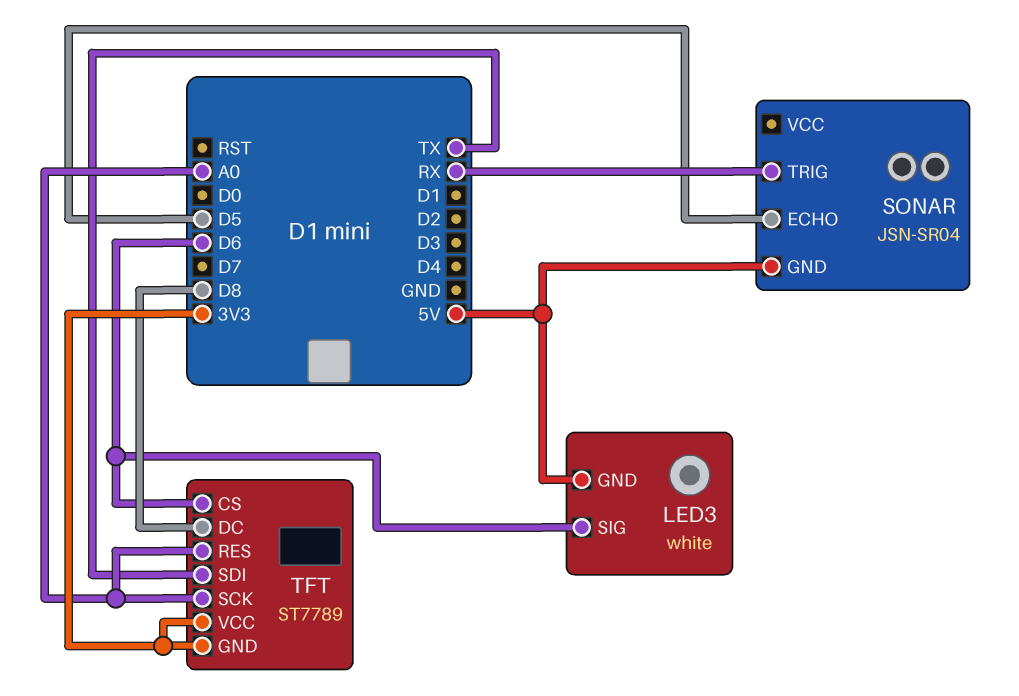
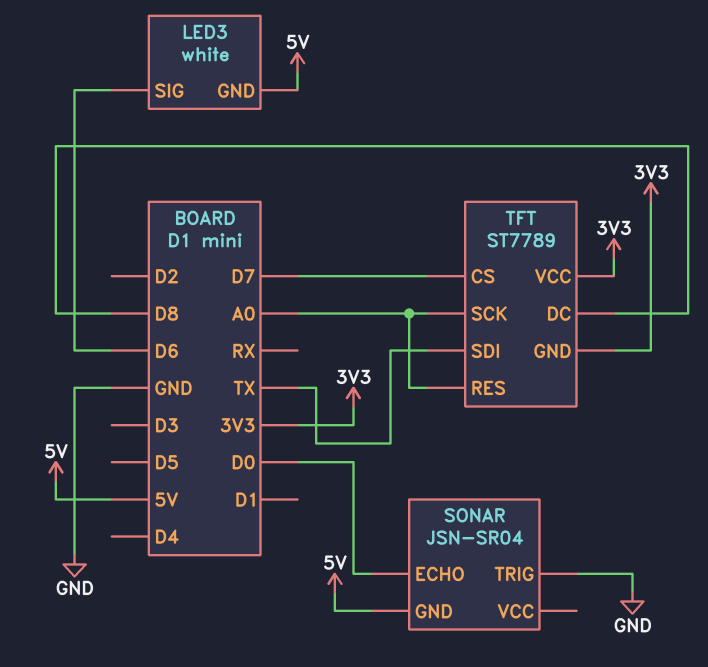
SONAR pin ECHO: D5 -> D0
SONAR pin TRIG: RX -> GND
TFT pin CS: D6 -> D7

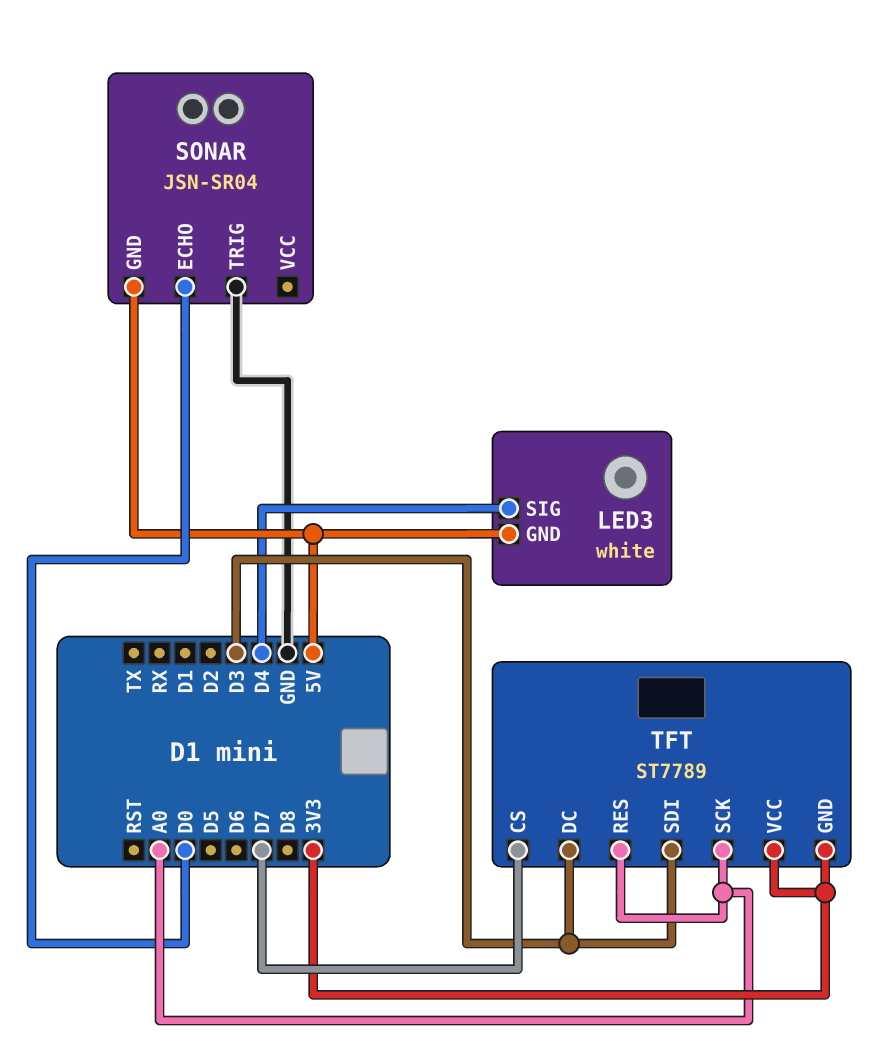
LED3 pin SIG: D6 -> D4
TFT pin DC: D8 -> D3
TFT pin SDI: TX -> D3

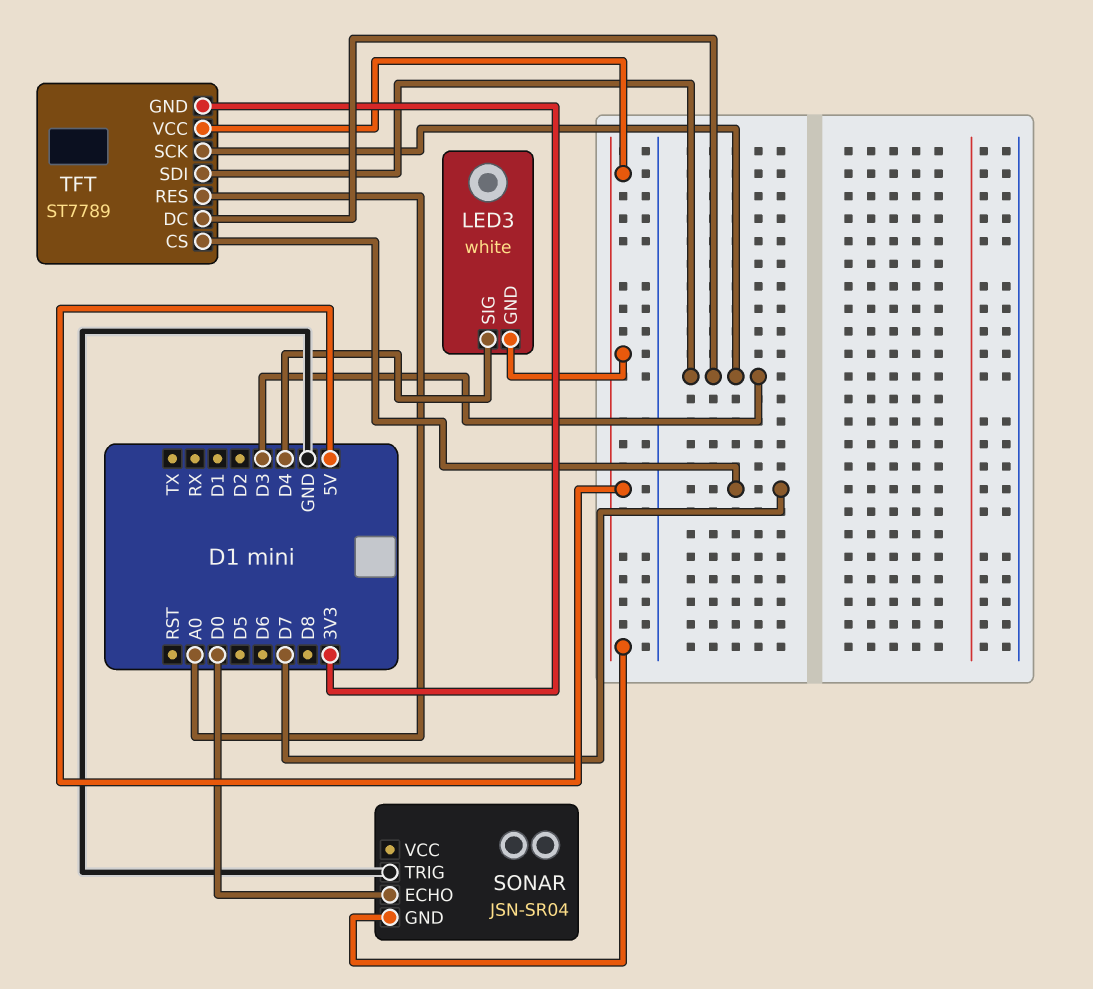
TFT pin SCK: A0 -> D3
TFT pin VCC: 3V3 -> 5V

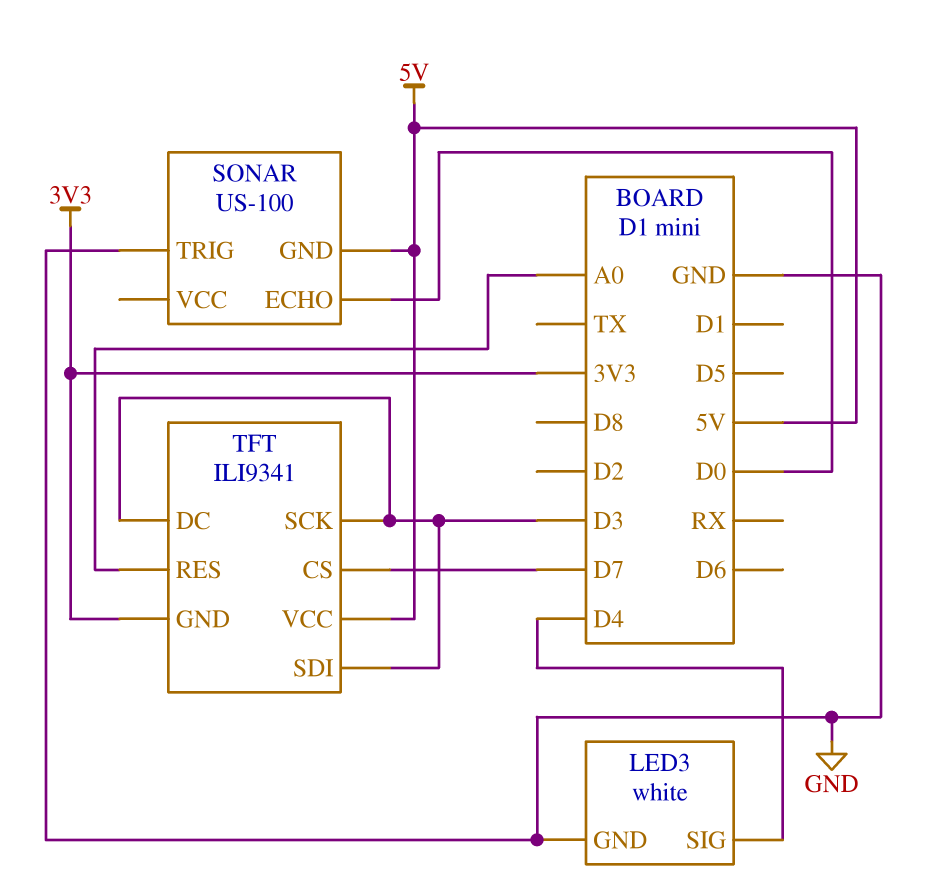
LED3 pin GND: 5V -> GND
SONAR: JSN-SR04 -> US-100
TFT: ST7789 -> ILI9341

